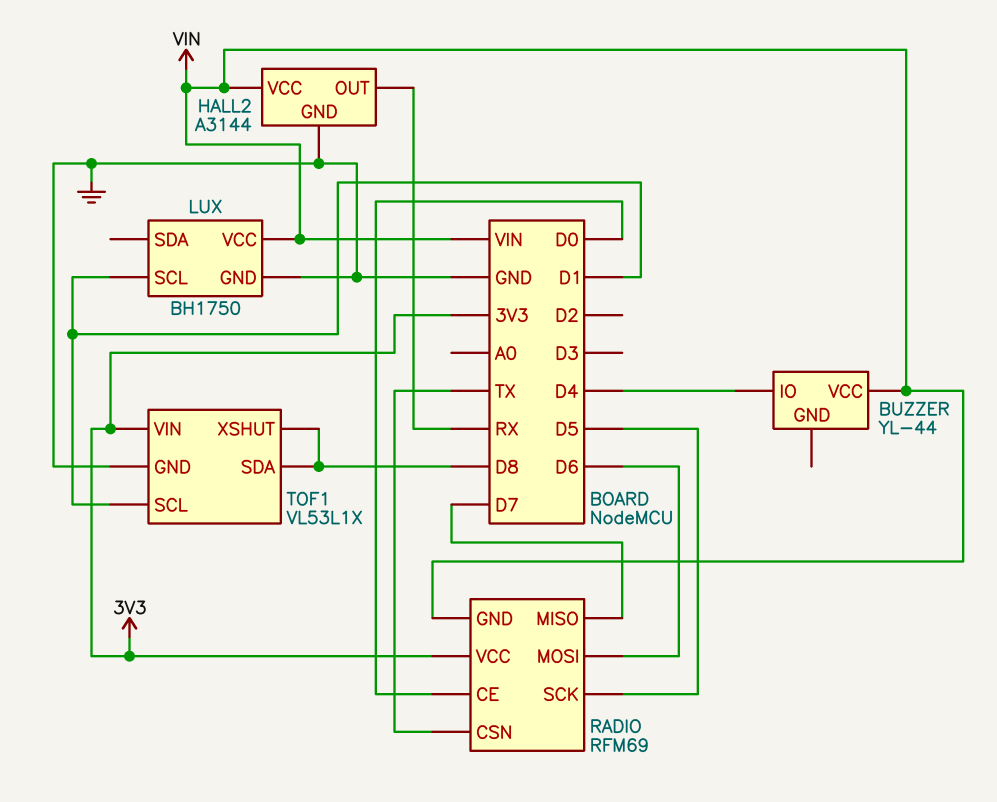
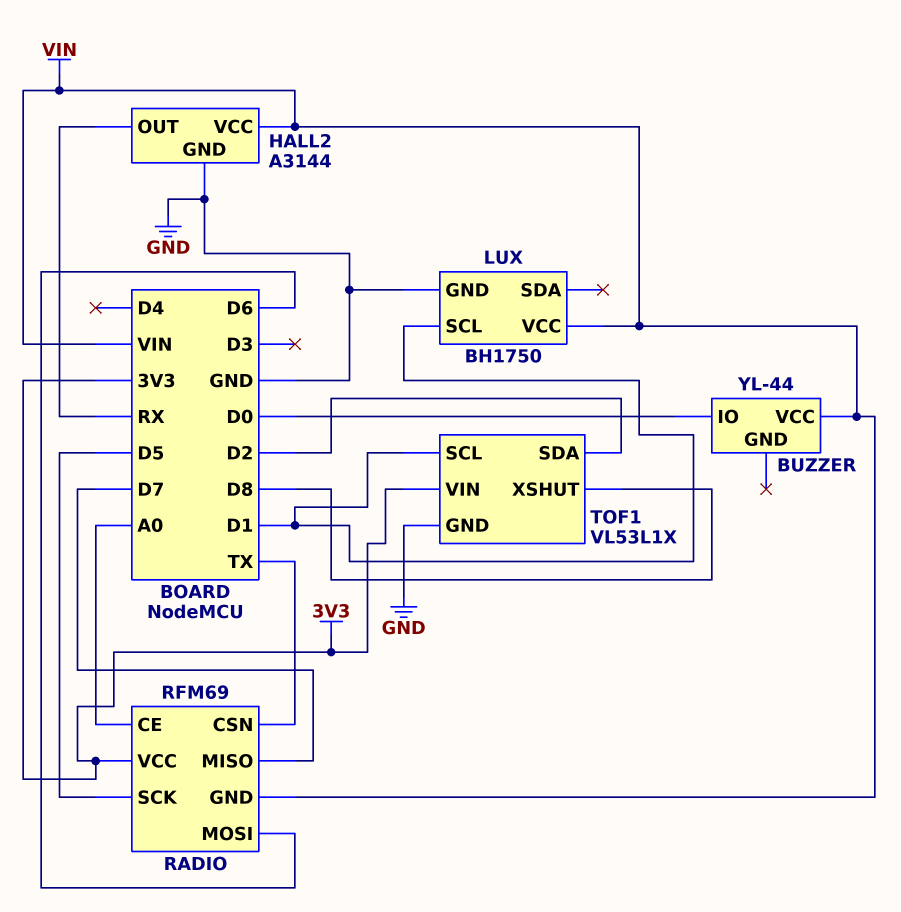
BUZZER pin IO: D4 -> D0
RADIO pin CE: D0 -> A0
TOF1 pin SDA: D8 -> D2

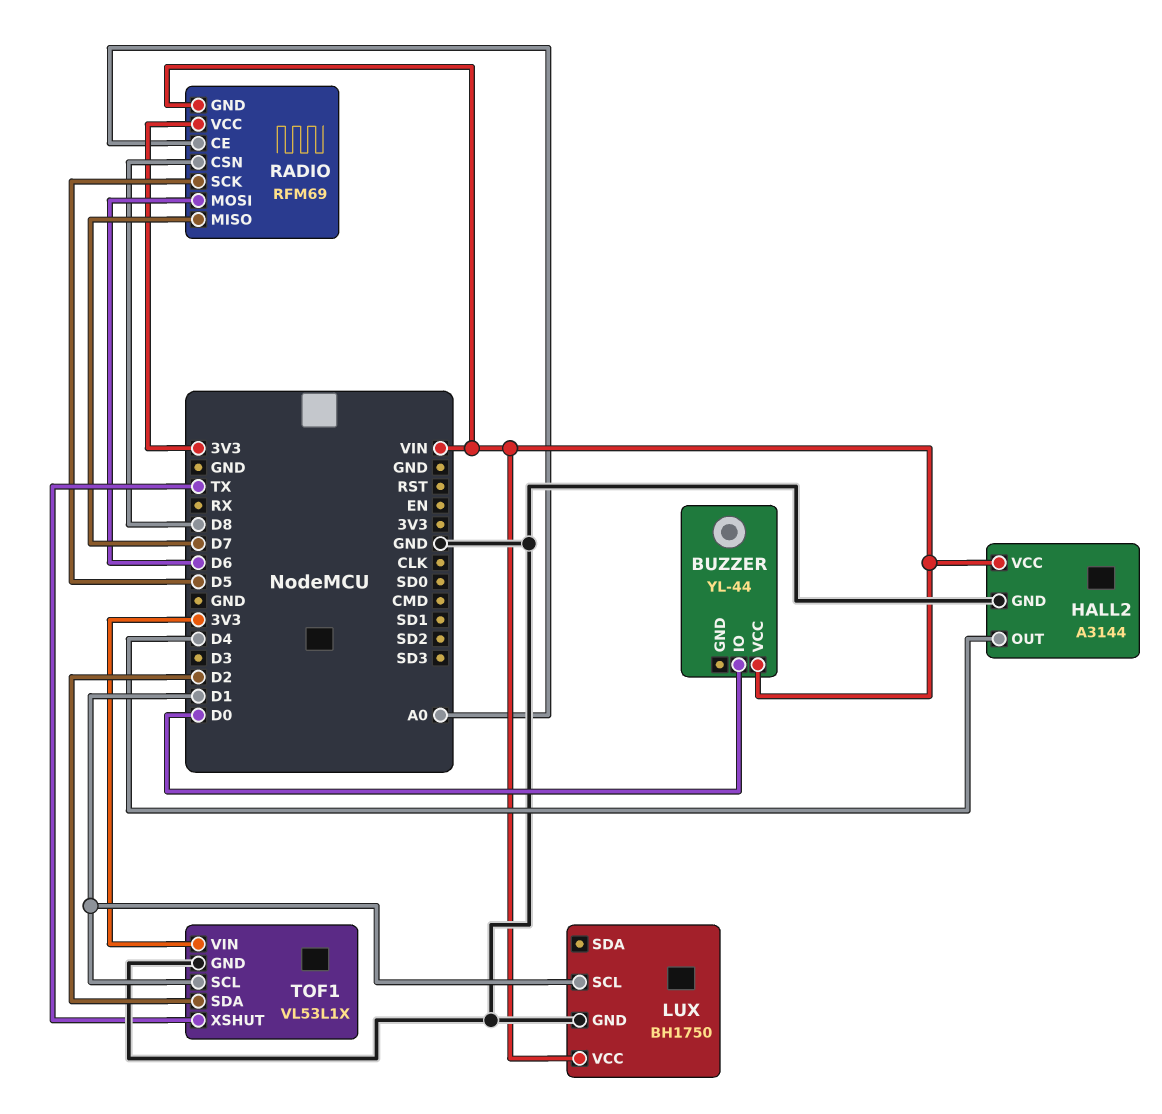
HALL2 pin OUT: RX -> D4
RADIO pin CSN: TX -> D8
TOF1 pin XSHUT: D8 -> TX

